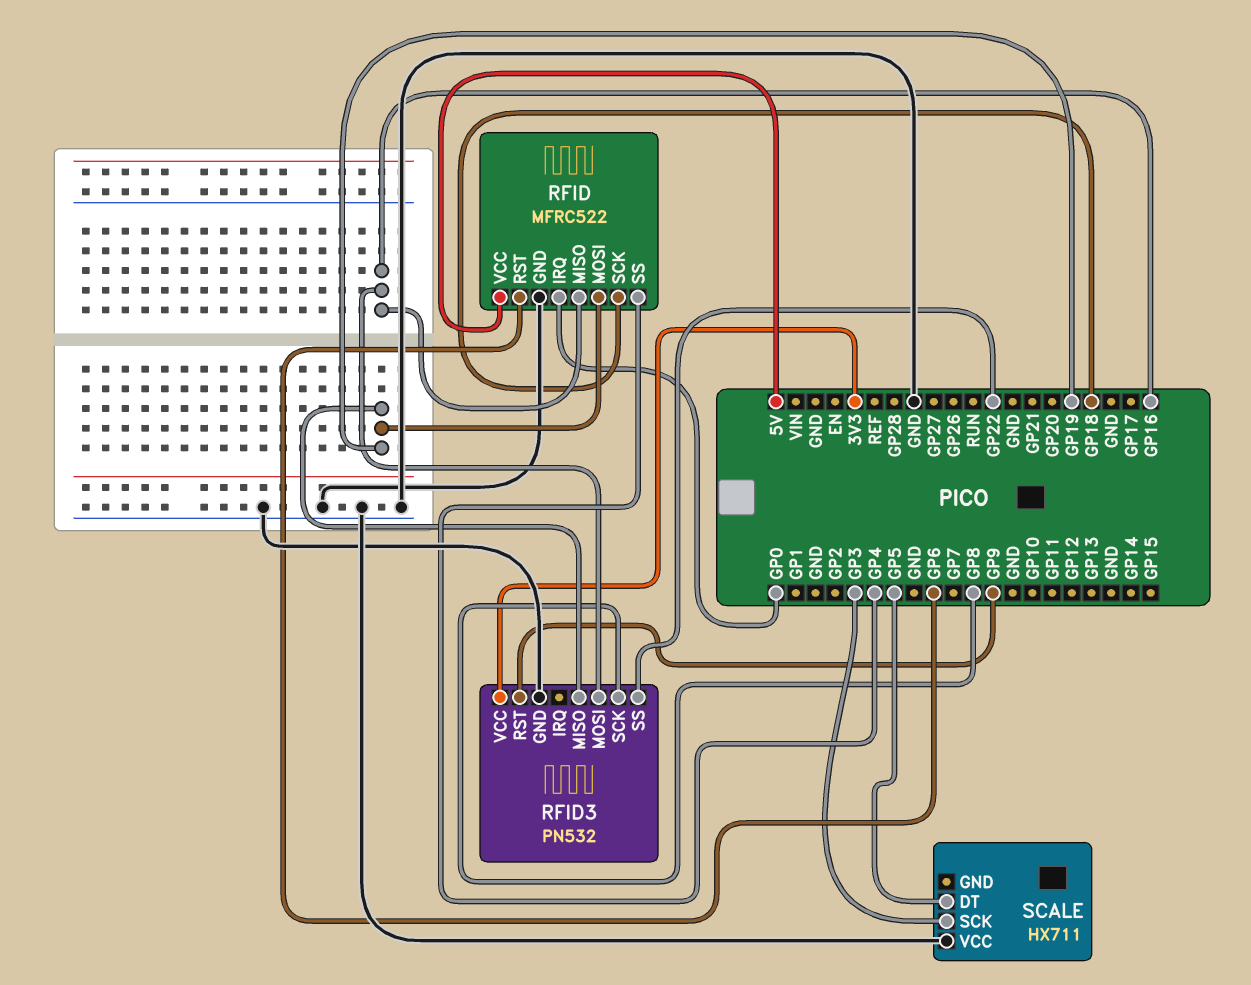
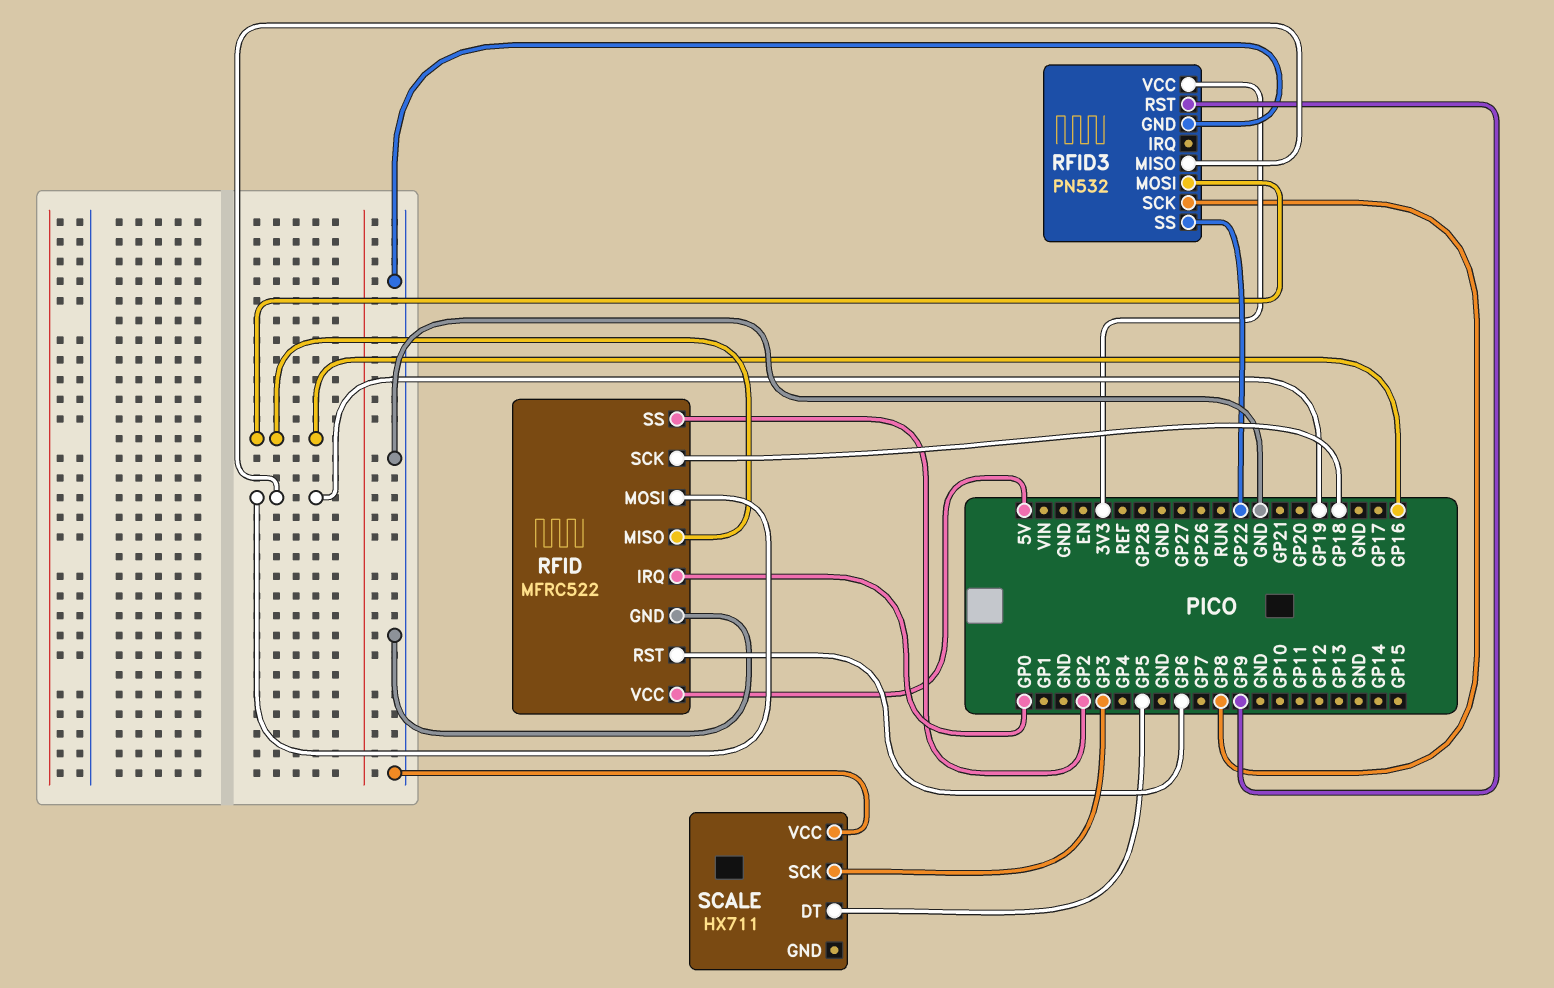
RFID pin SS: GP4 -> GP2

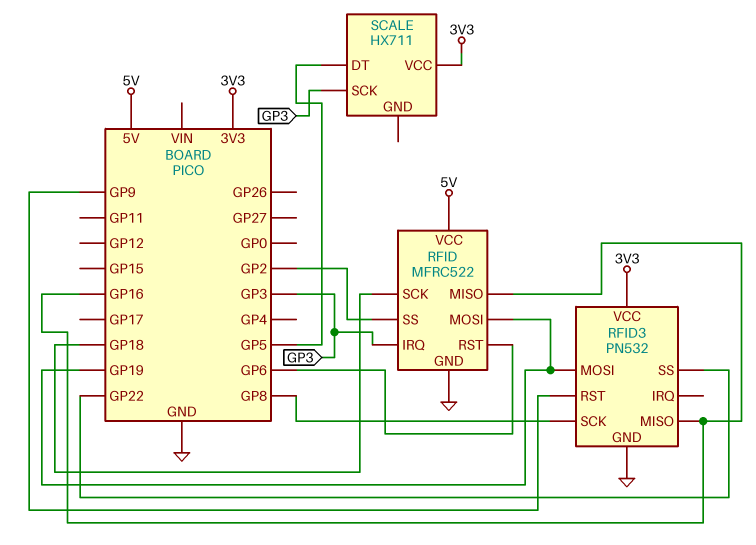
RFID pin IRQ: GP0 -> GP3
RFID3 pin MISO: GP19 -> GP16
RFID3 pin MOSI: GP16 -> GP19
SCALE pin VCC: GND -> 3V3

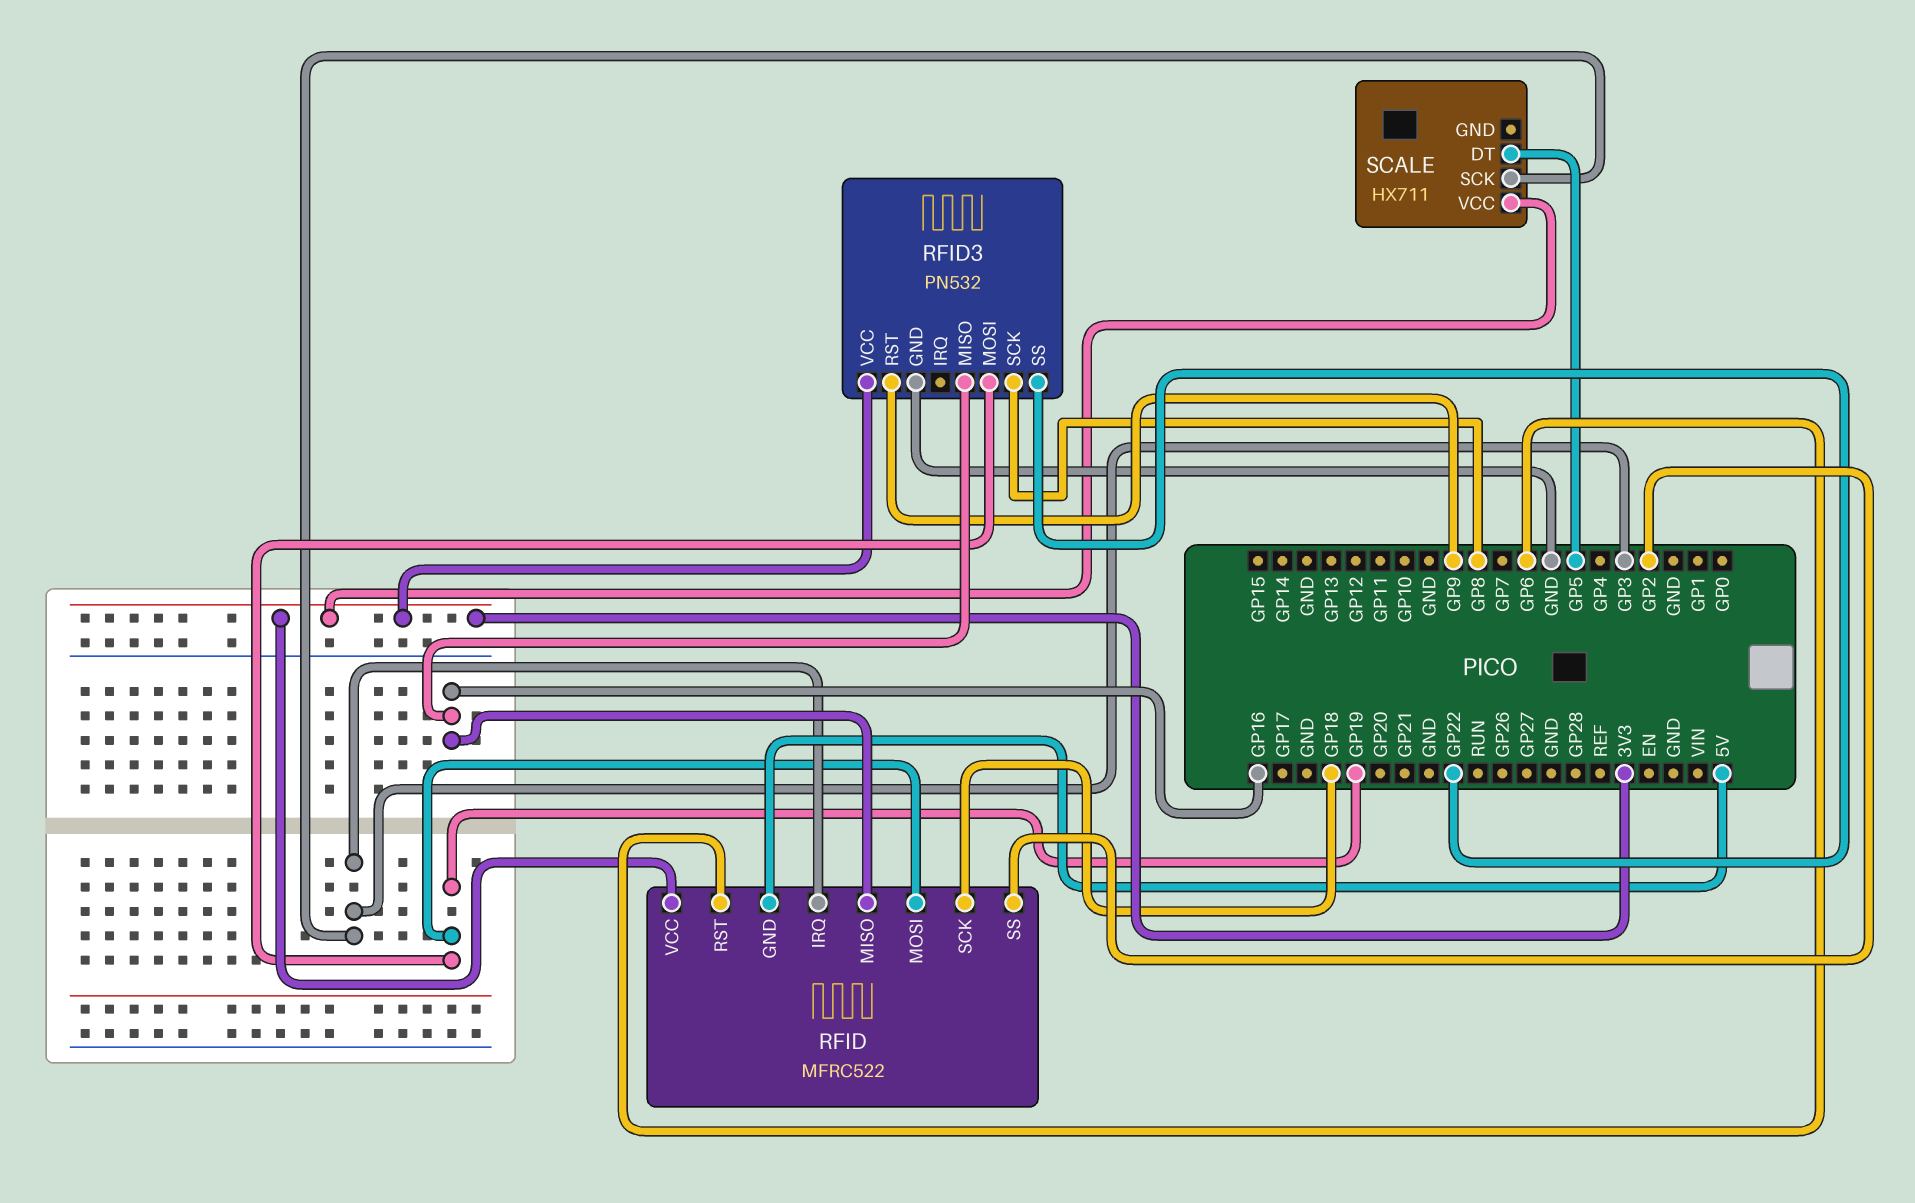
RFID pin GND: GND -> 5V
RFID pin VCC: 5V -> 3V3

